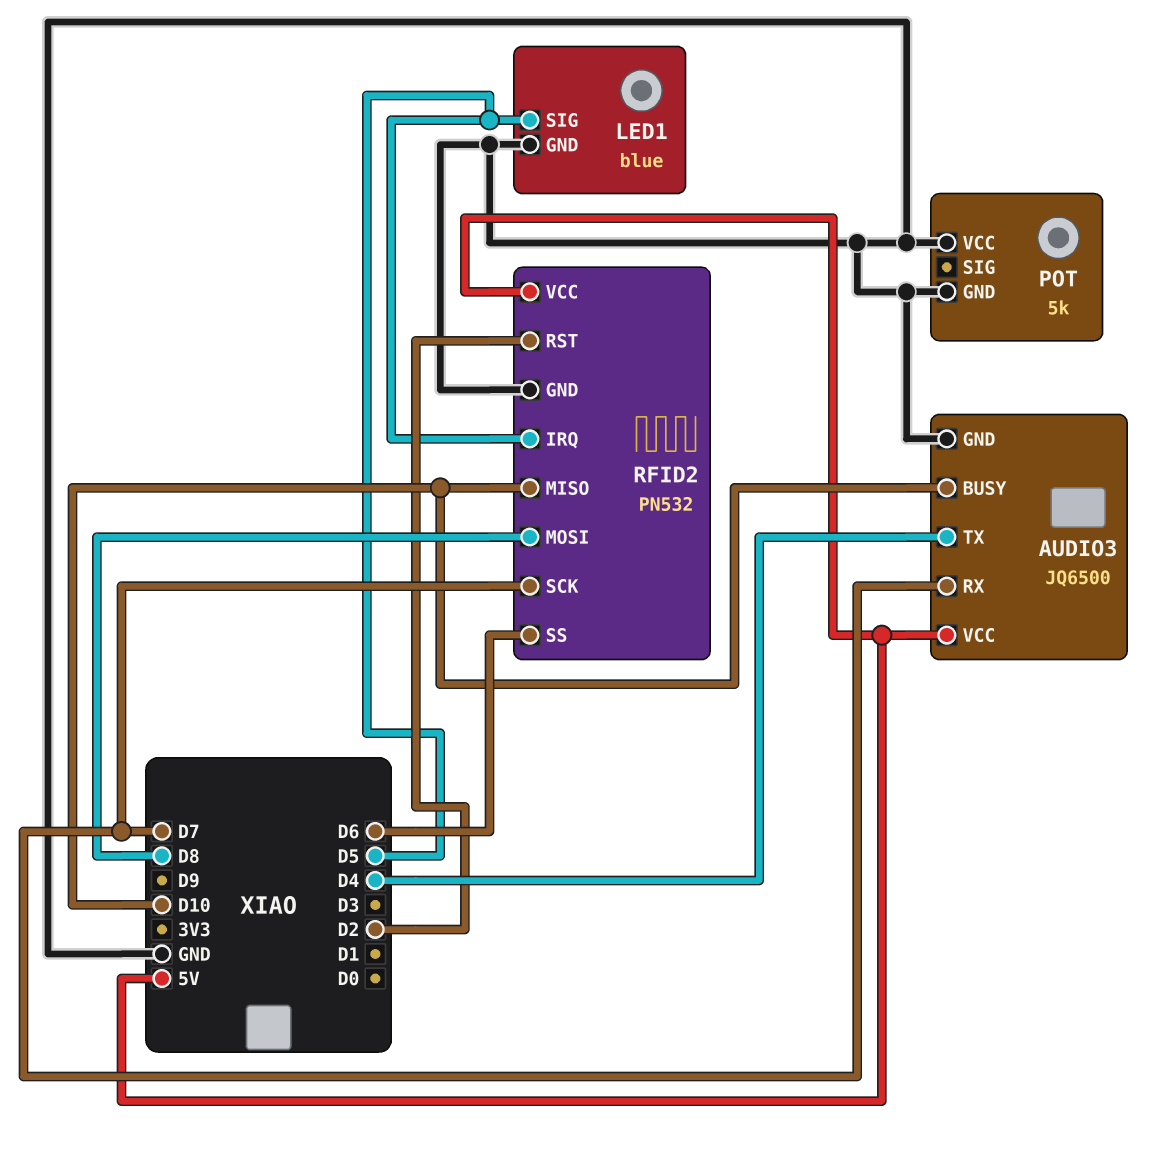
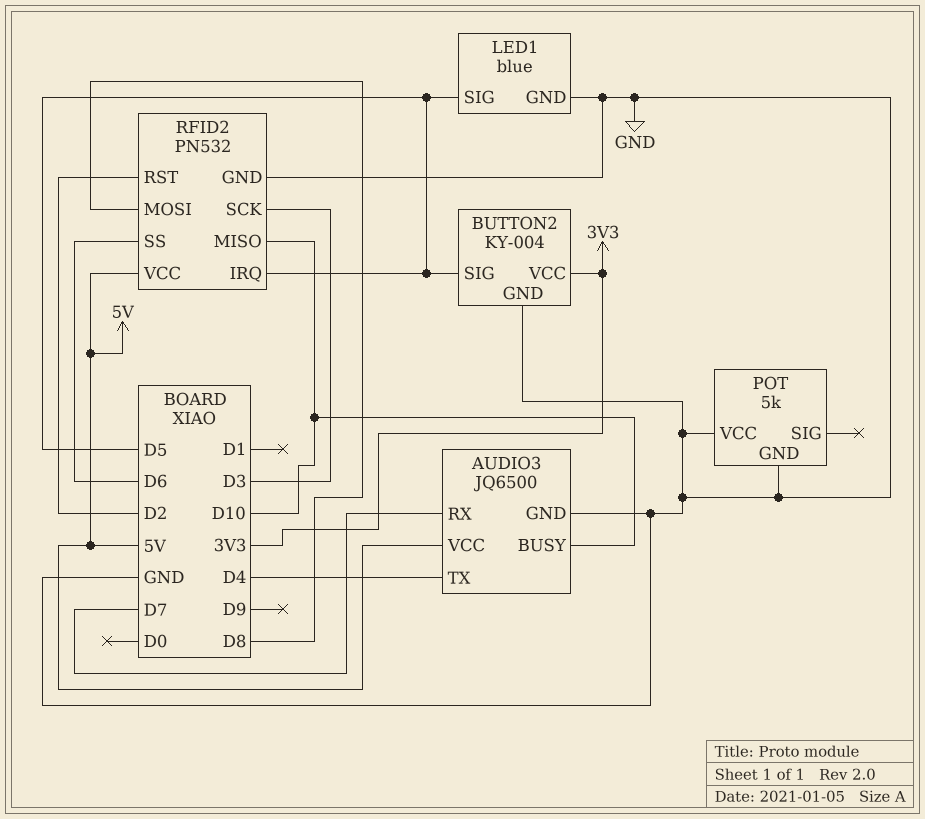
BUTTON2: none -> KY-004
BUTTON2 pin GND: none -> GND
BUTTON2 pin SIG: none -> D5
BUTTON2 pin VCC: none -> 3V3
RFID2 pin SCK: D7 -> D3

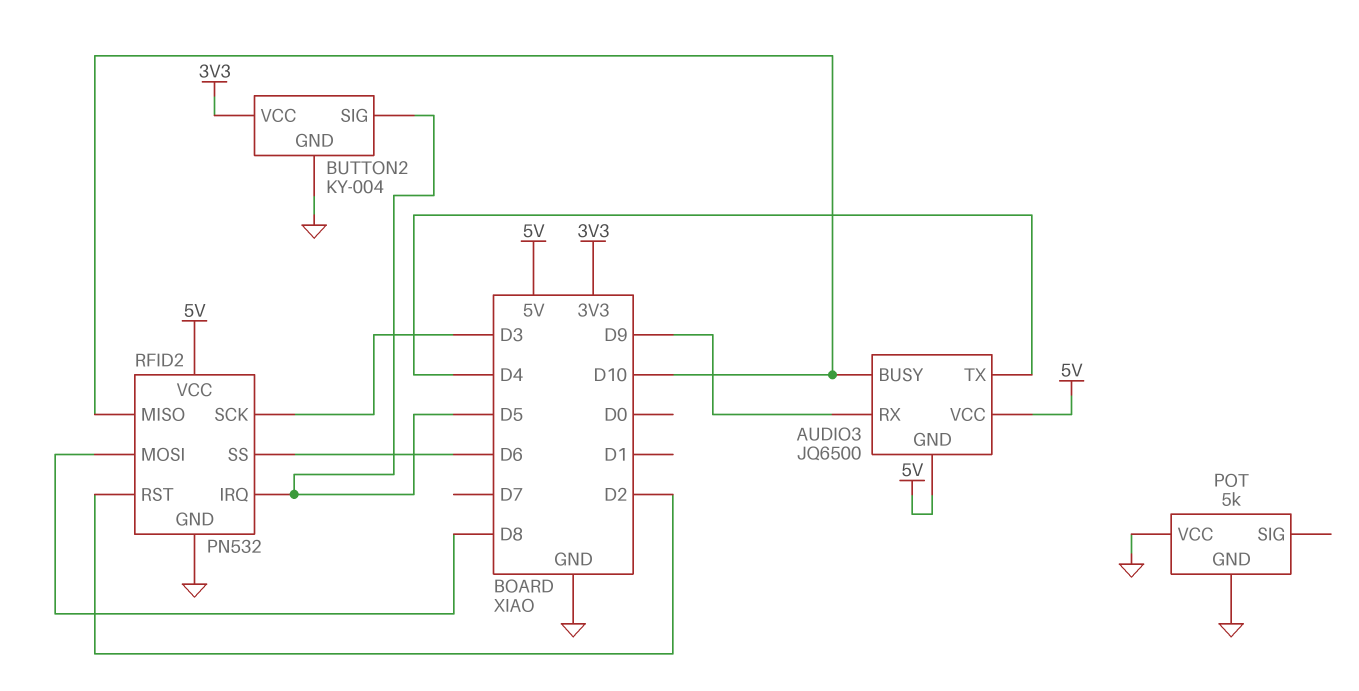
AUDIO3 pin GND: GND -> 5V
AUDIO3 pin RX: D7 -> D9
LED1: blue -> none
LED1 pin GND: GND -> none
LED1 pin SIG: D5 -> none

